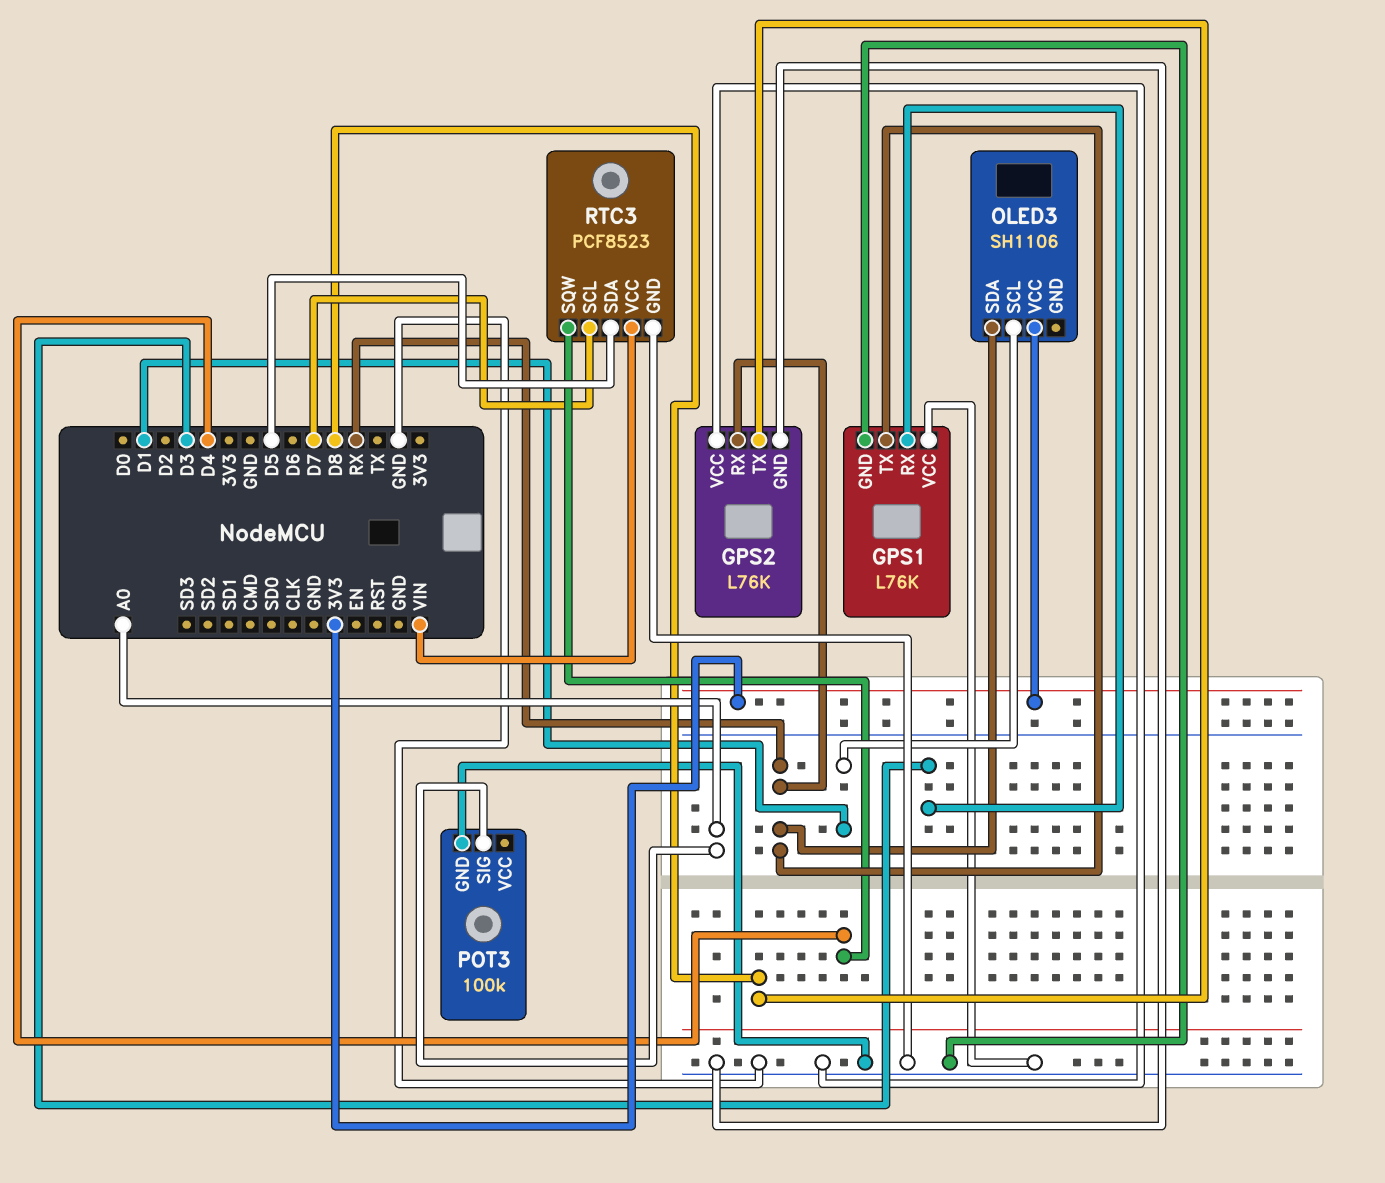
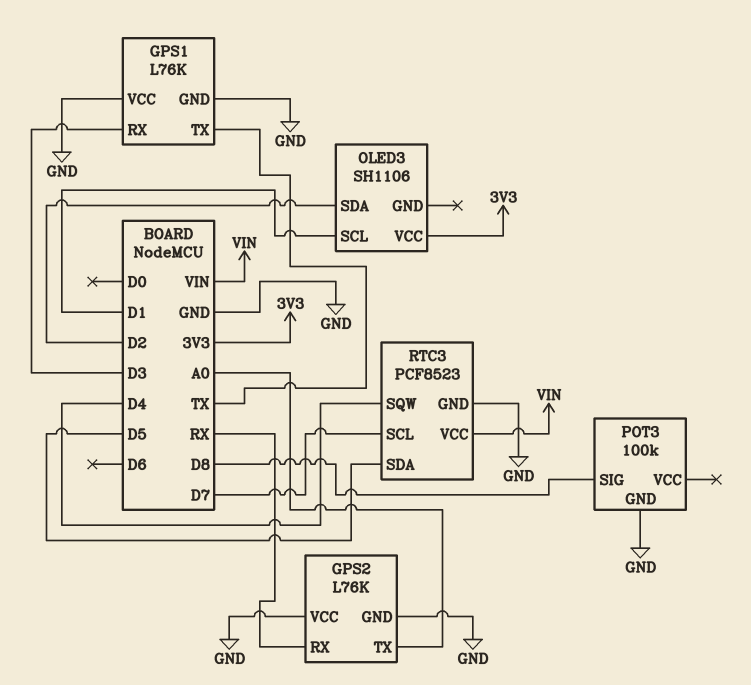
GPS1 pin TX: RX -> TX
GPS2 pin TX: D8 -> A0
OLED3 pin SDA: RX -> D2
POT3 pin SIG: A0 -> D8

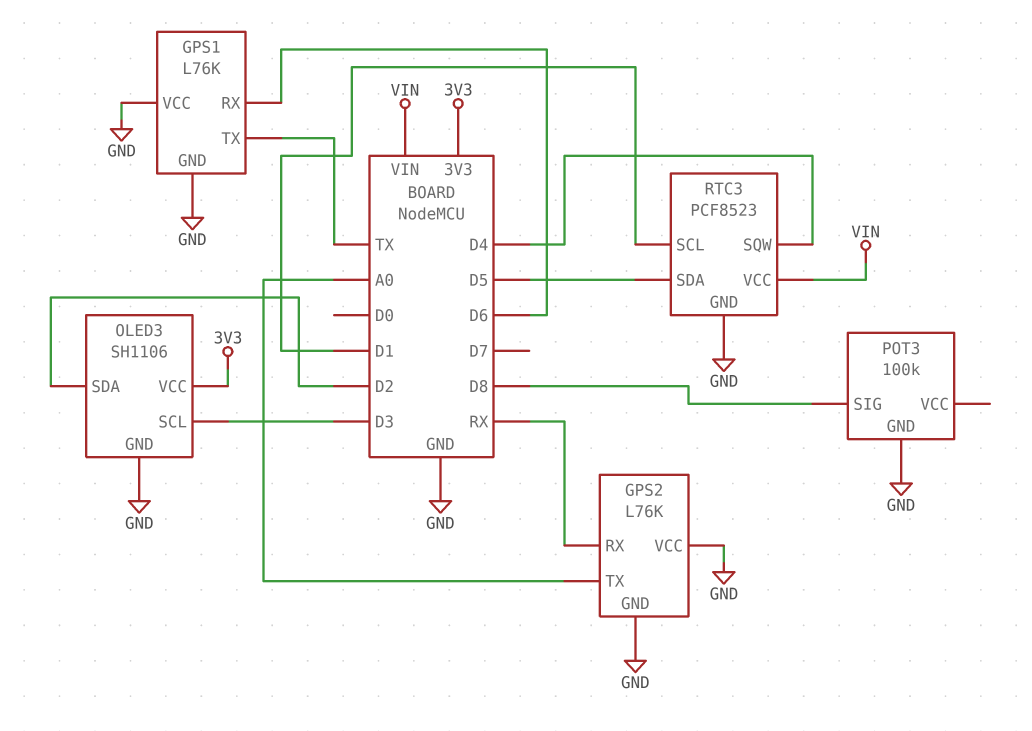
GPS1 pin RX: D3 -> D6
OLED3 pin GND: none -> GND
OLED3 pin SCL: D1 -> D3
RTC3 pin SCL: D7 -> D1

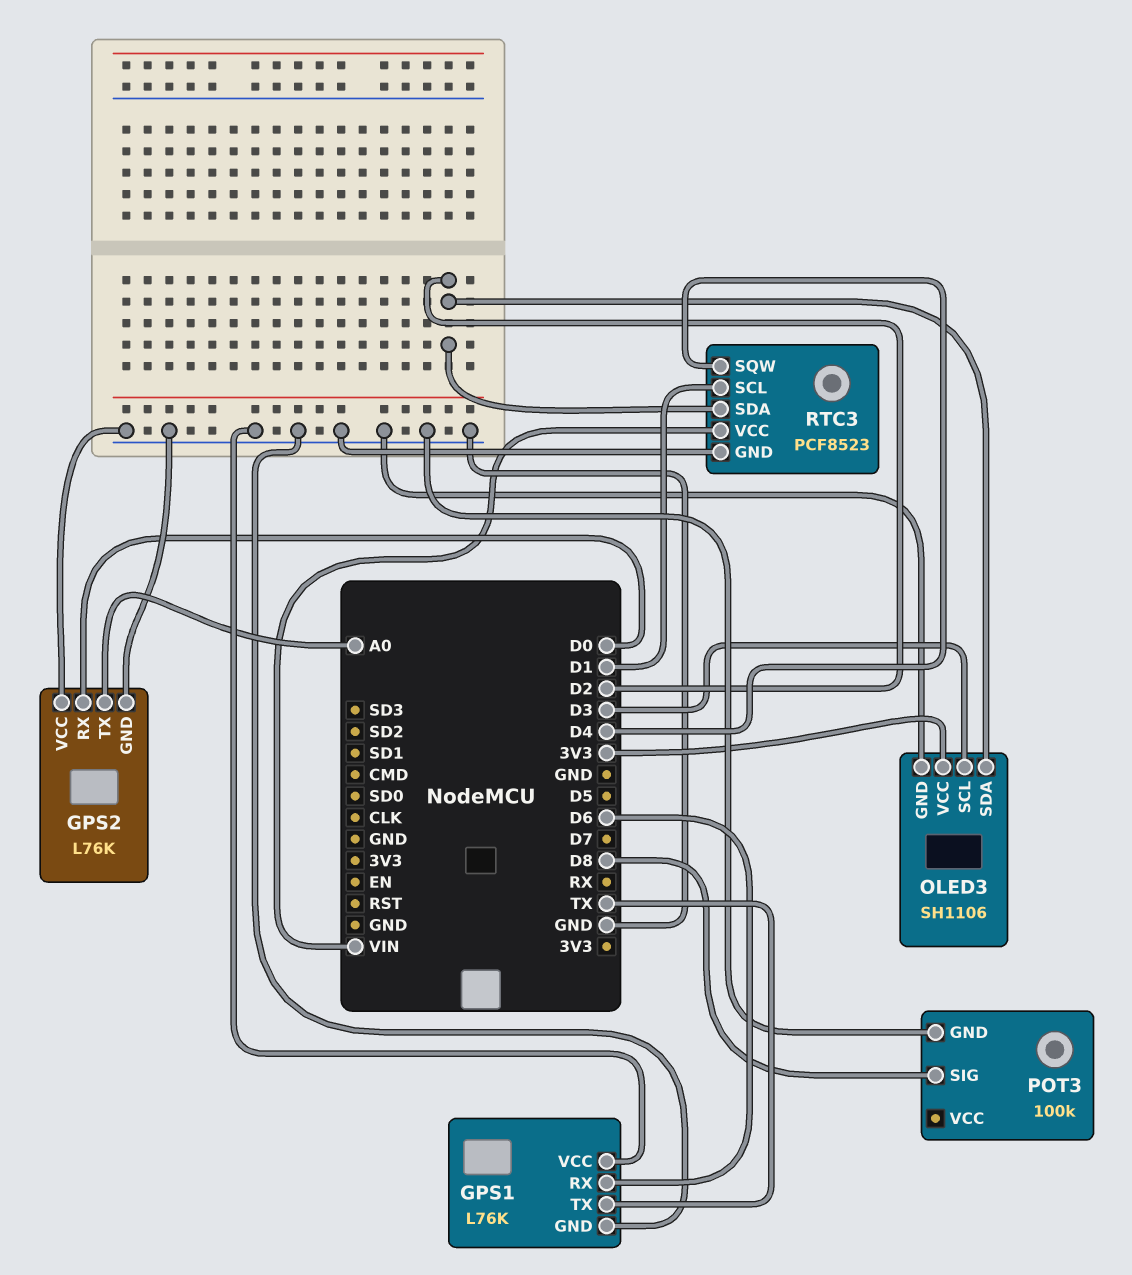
GPS2 pin RX: RX -> D0
RTC3 pin SDA: D5 -> D2

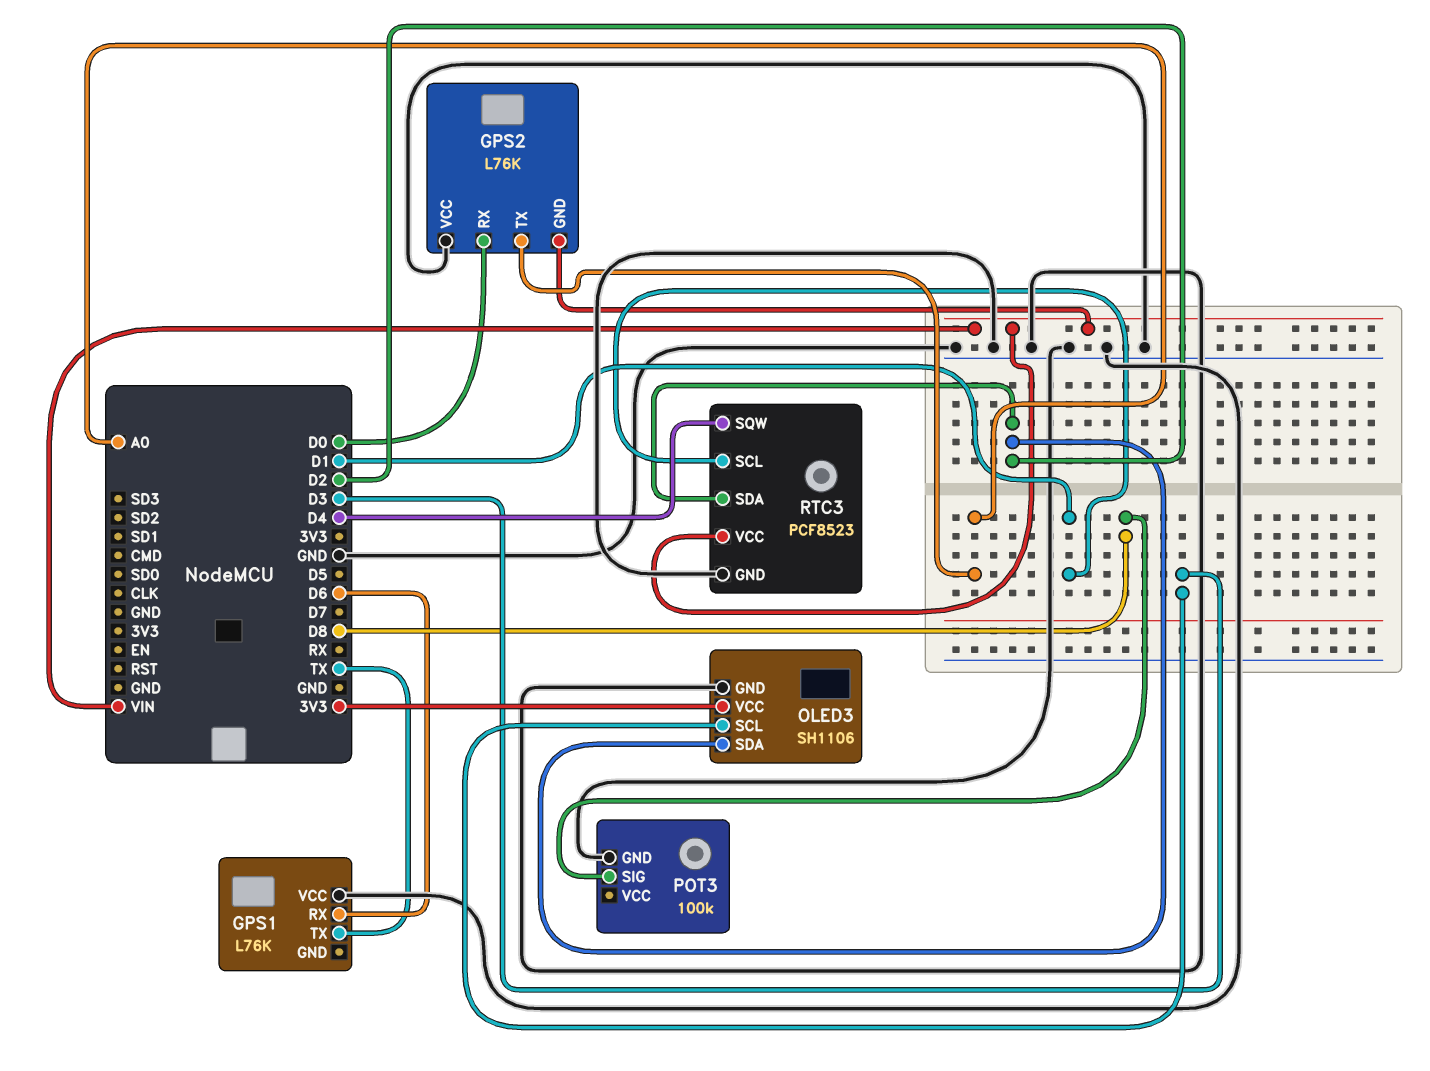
GPS1 pin GND: GND -> none
GPS2 pin GND: GND -> VIN

